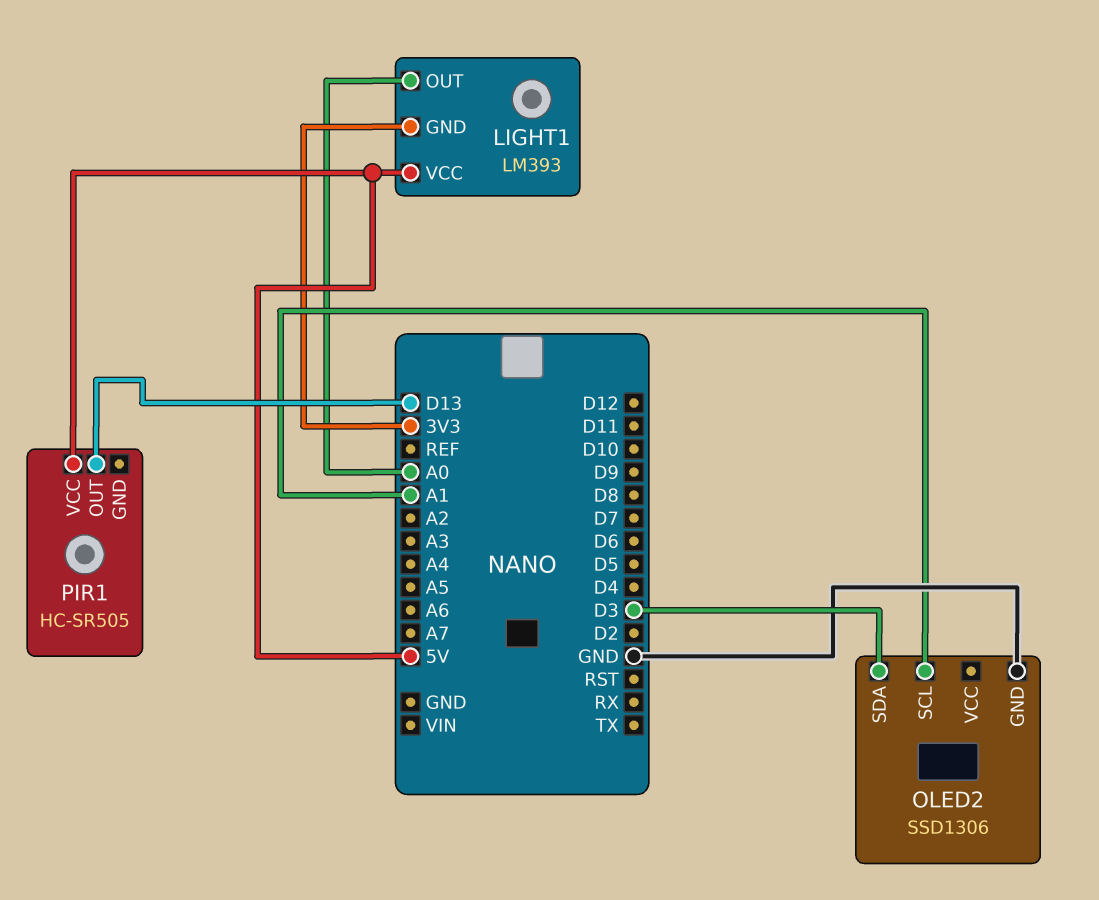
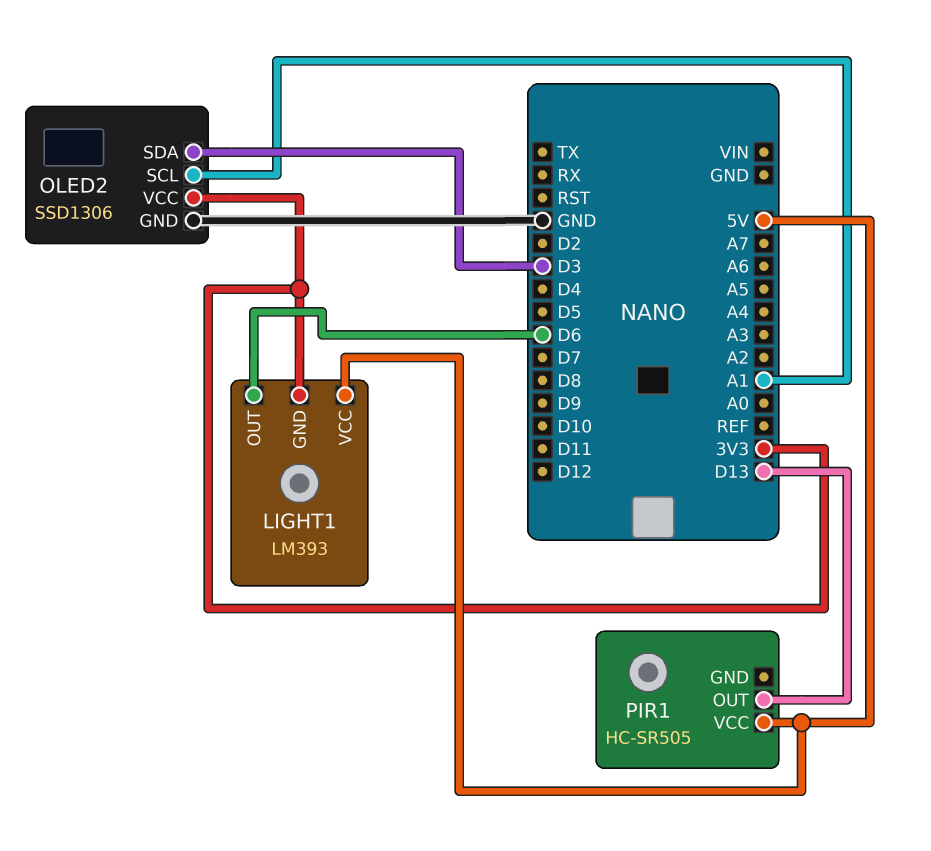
LIGHT1 pin OUT: A0 -> D6
OLED2 pin VCC: none -> 3V3

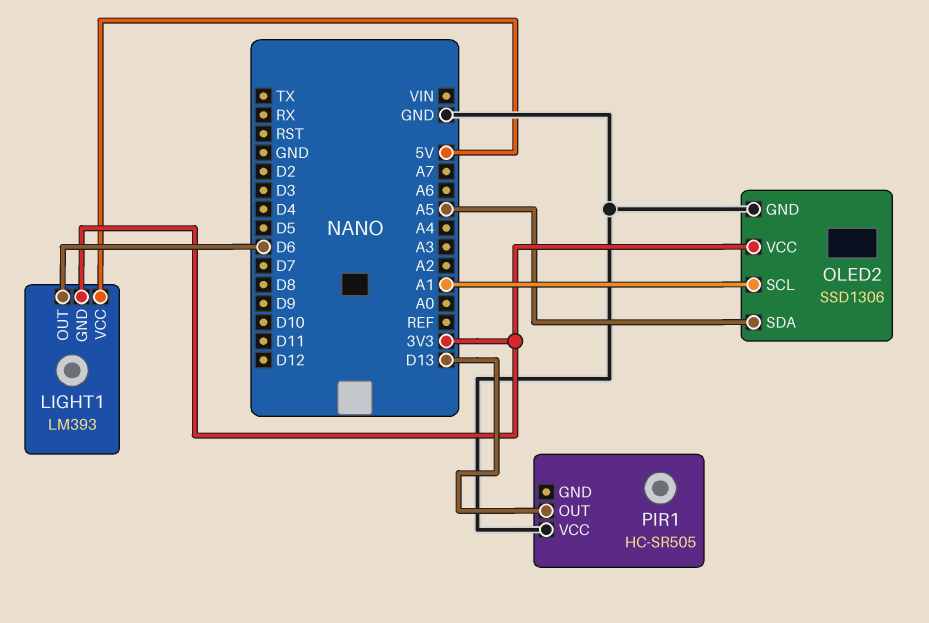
OLED2 pin SDA: D3 -> A5
PIR1 pin VCC: 5V -> GND

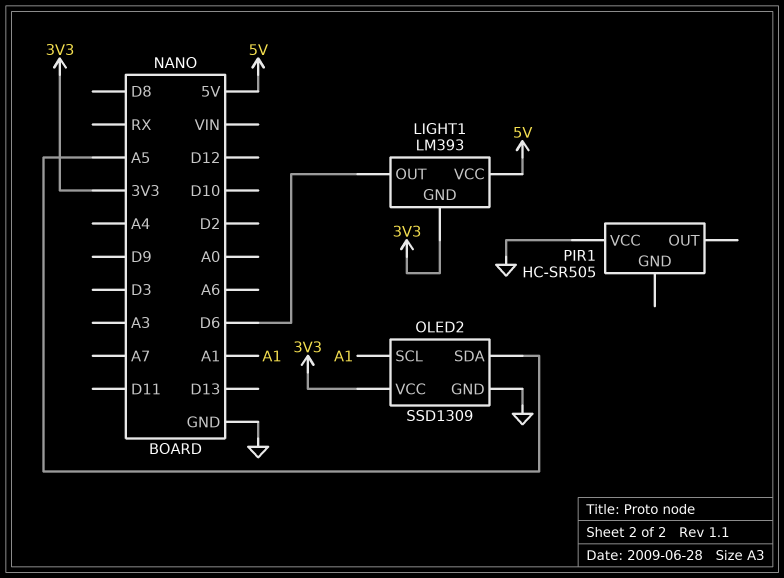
OLED2: SSD1306 -> SSD1309
PIR1 pin OUT: D13 -> none

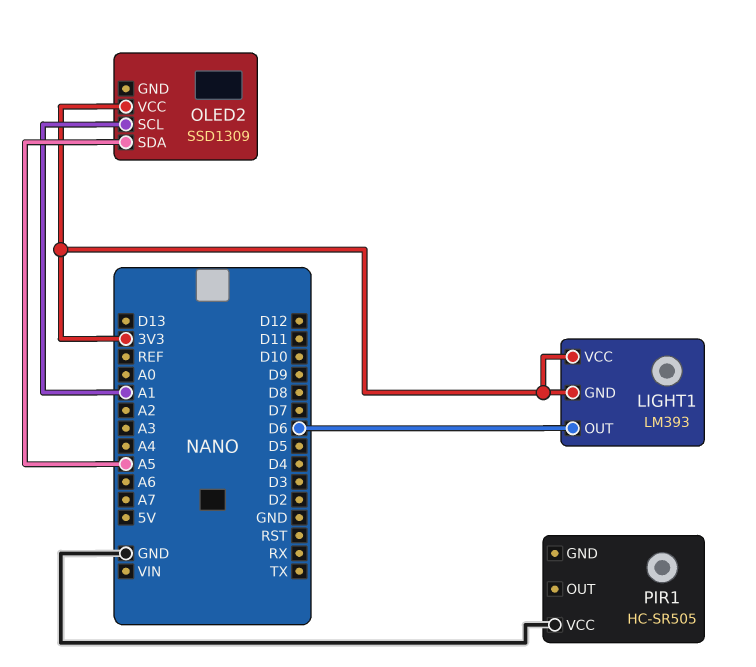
LIGHT1 pin VCC: 5V -> 3V3
OLED2 pin GND: GND -> none

